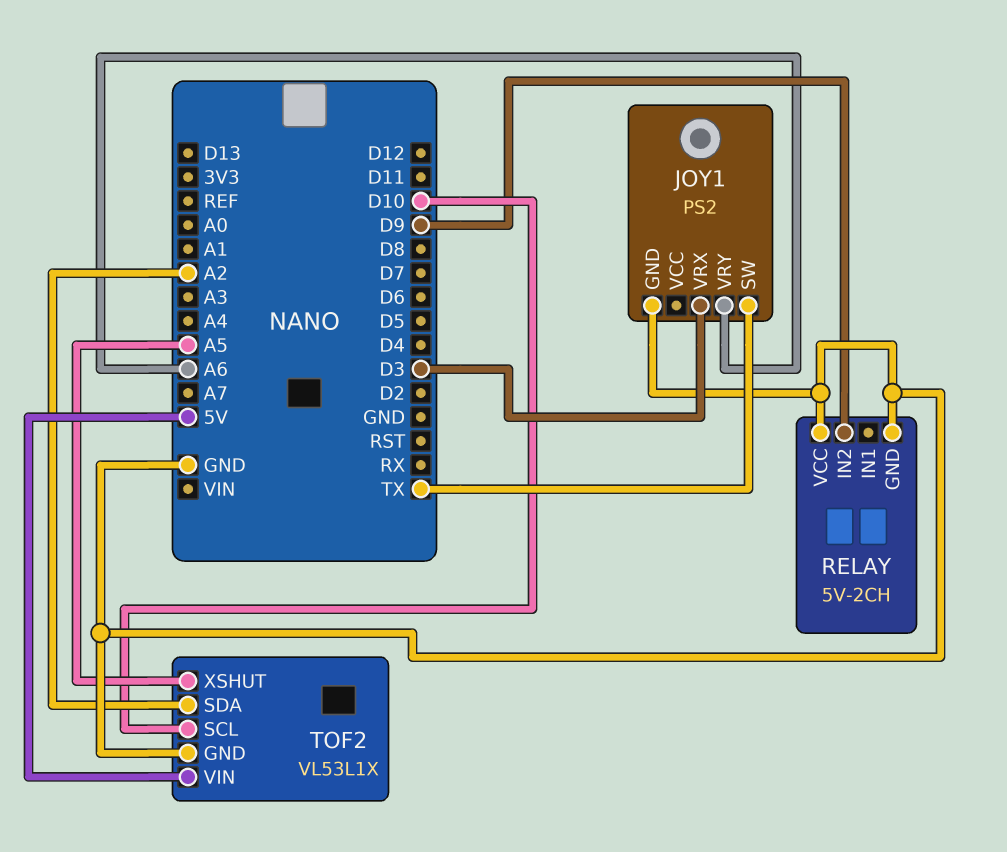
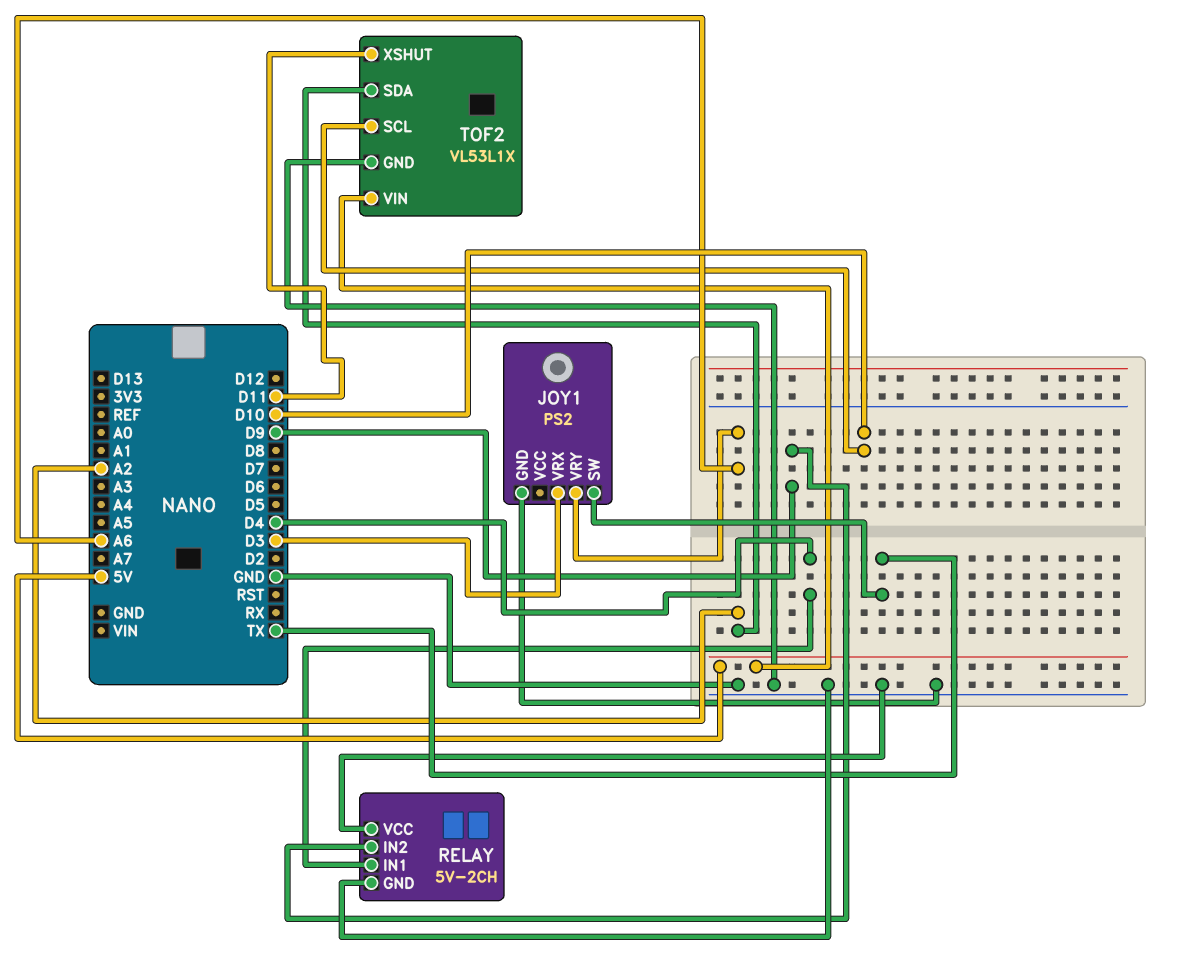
RELAY pin IN1: none -> D4
TOF2 pin XSHUT: A5 -> D11

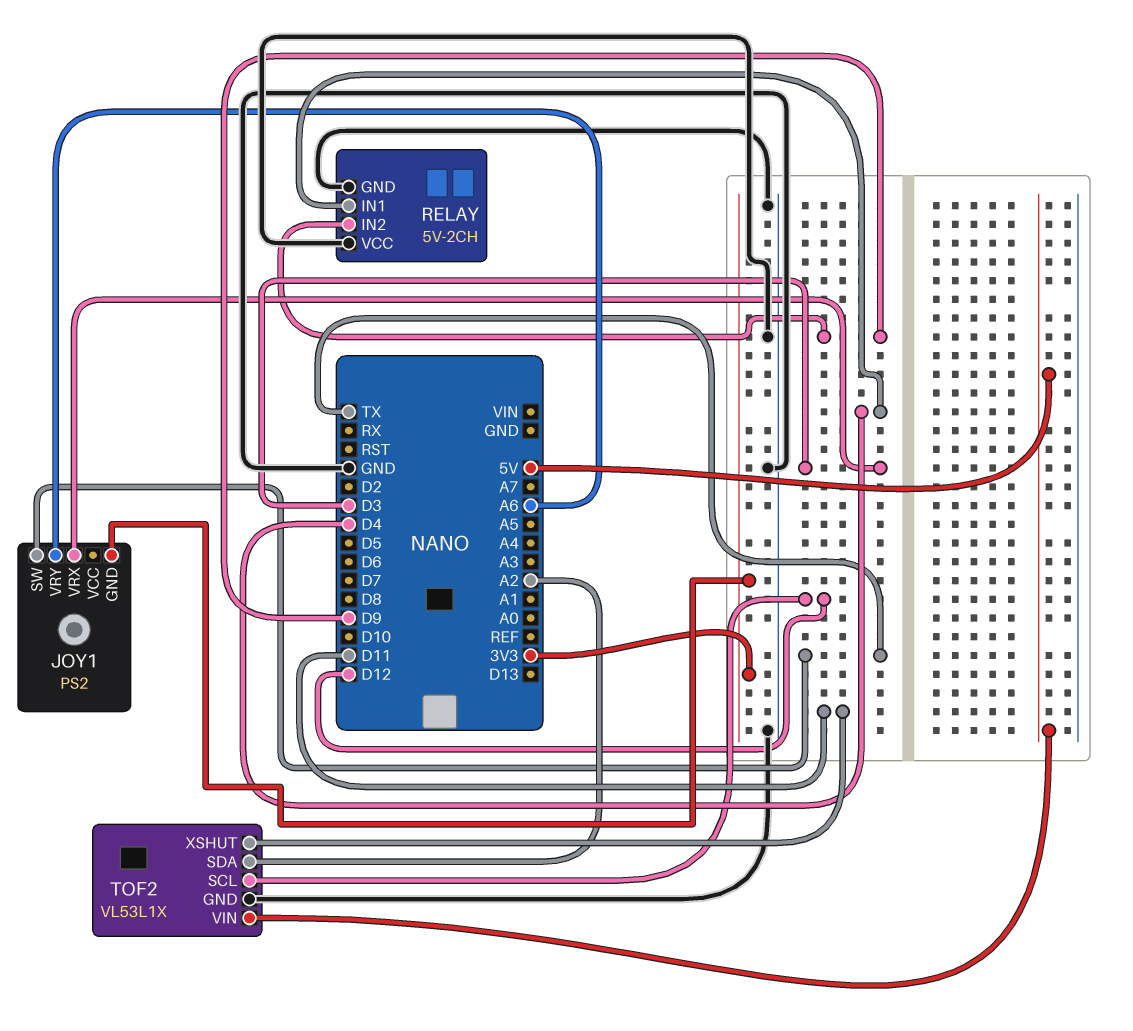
JOY1 pin GND: GND -> 3V3
TOF2 pin SCL: D10 -> D12

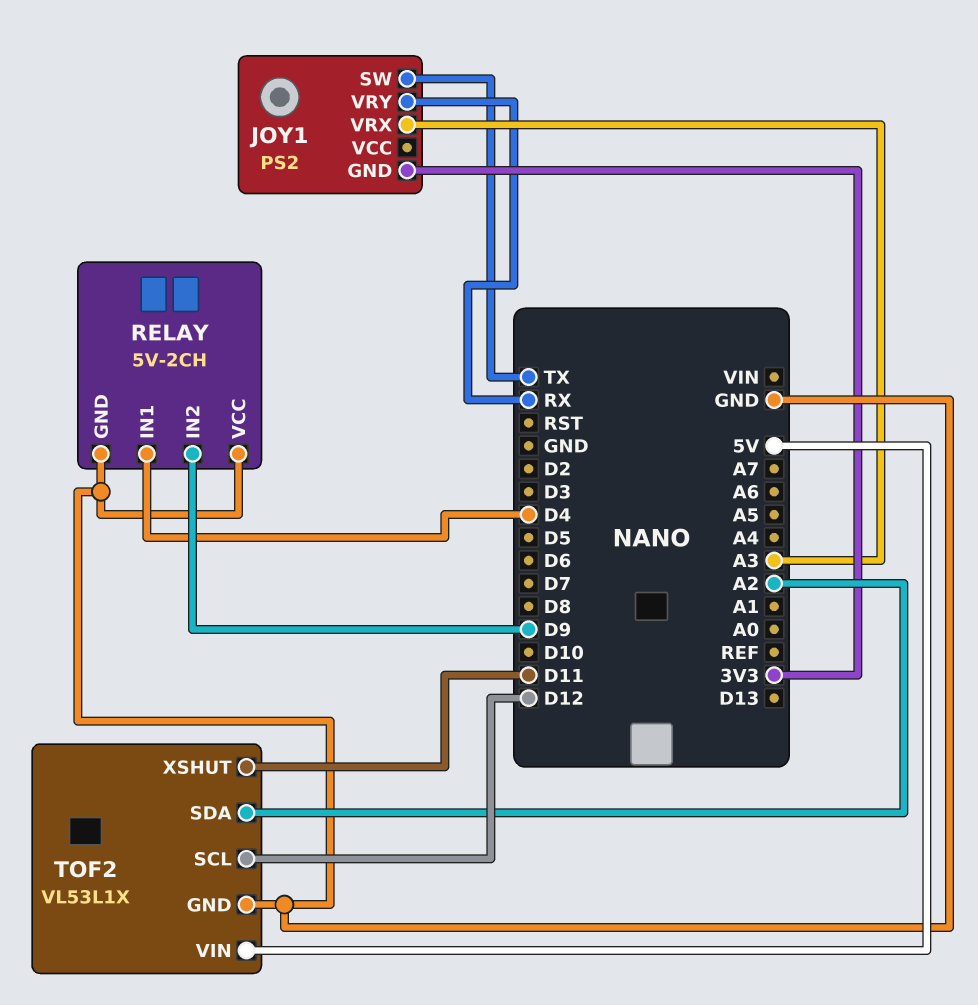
JOY1 pin VRX: D3 -> A3
JOY1 pin VRY: A6 -> RX

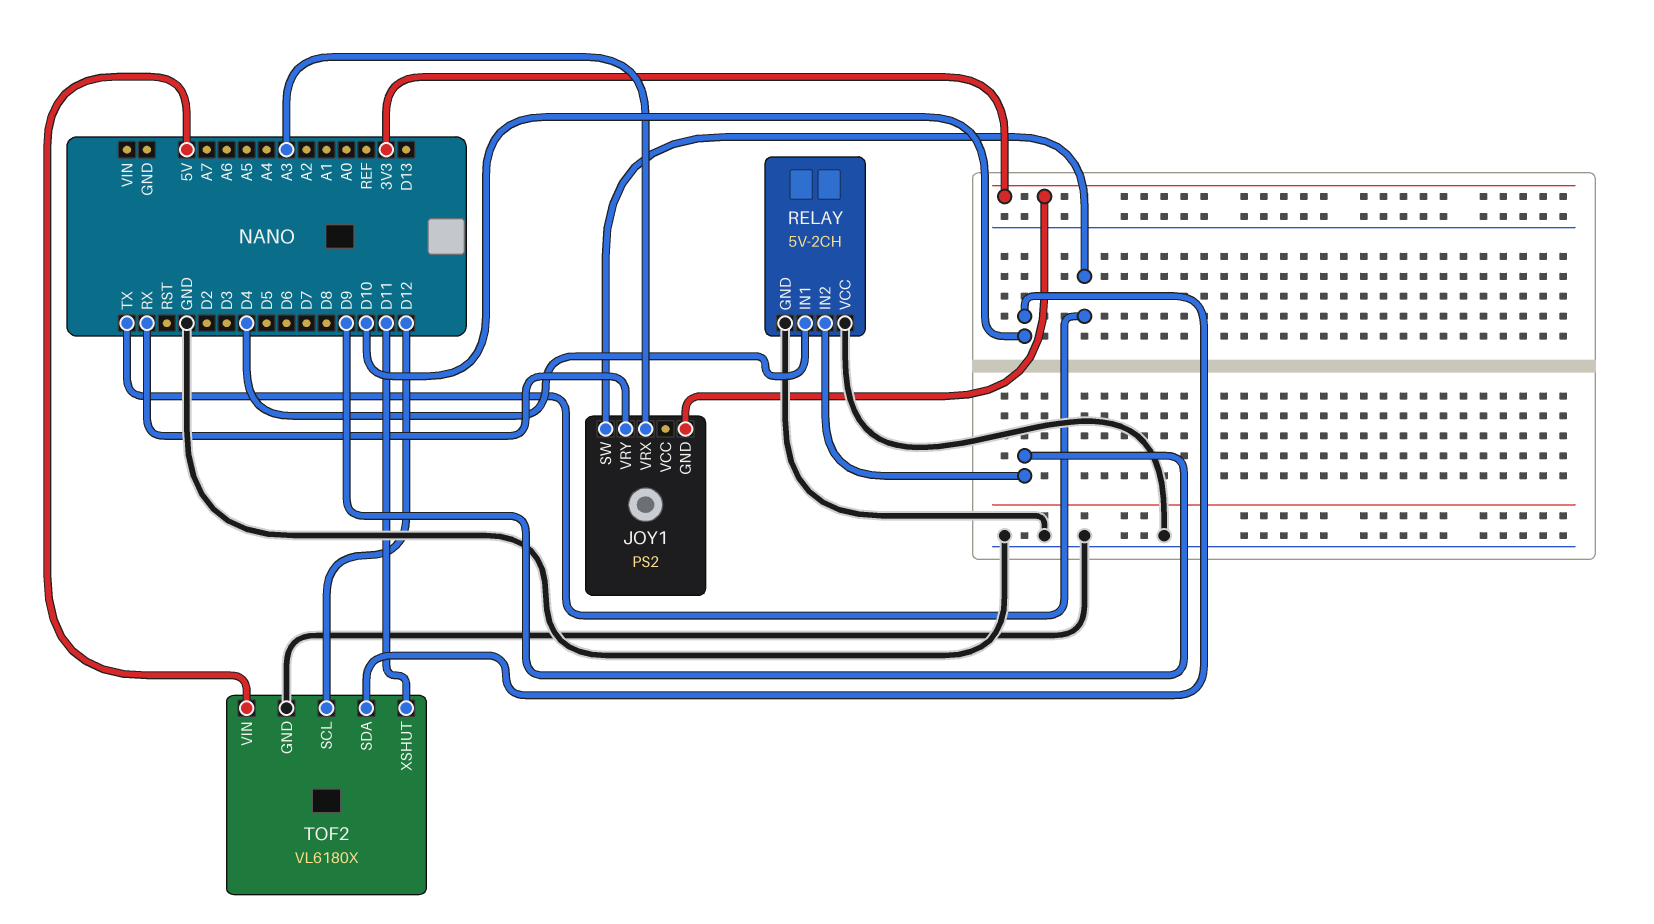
TOF2: VL53L1X -> VL6180X
TOF2 pin SDA: A2 -> D10

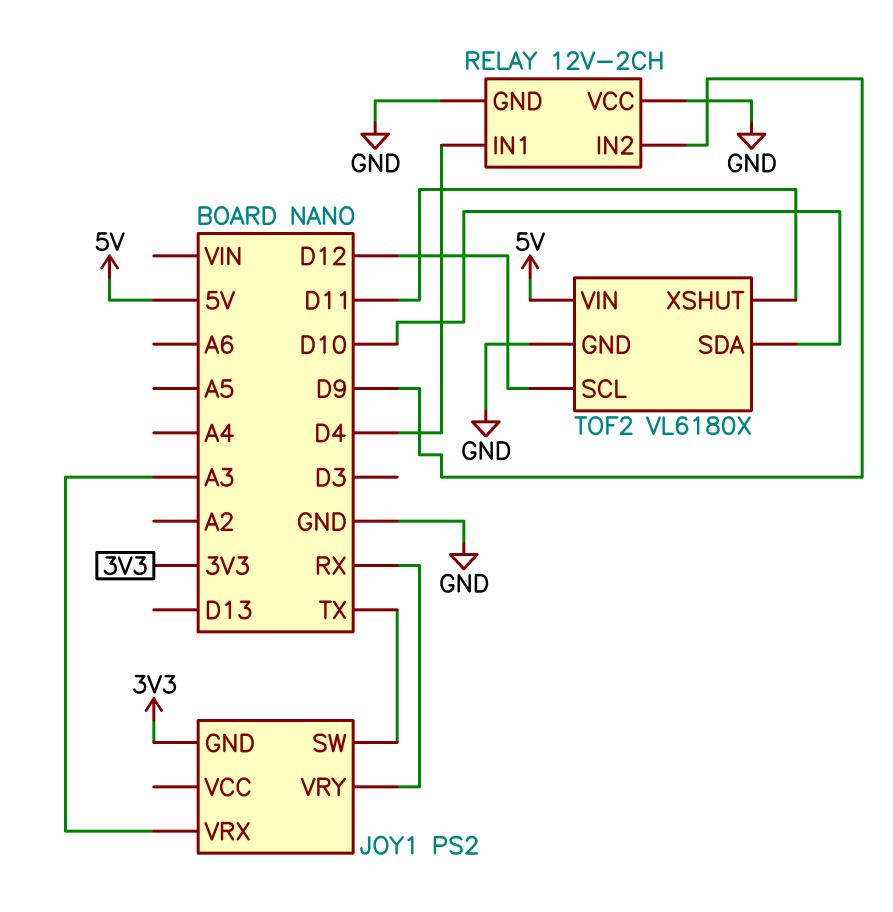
RELAY: 5V-2CH -> 12V-2CH

